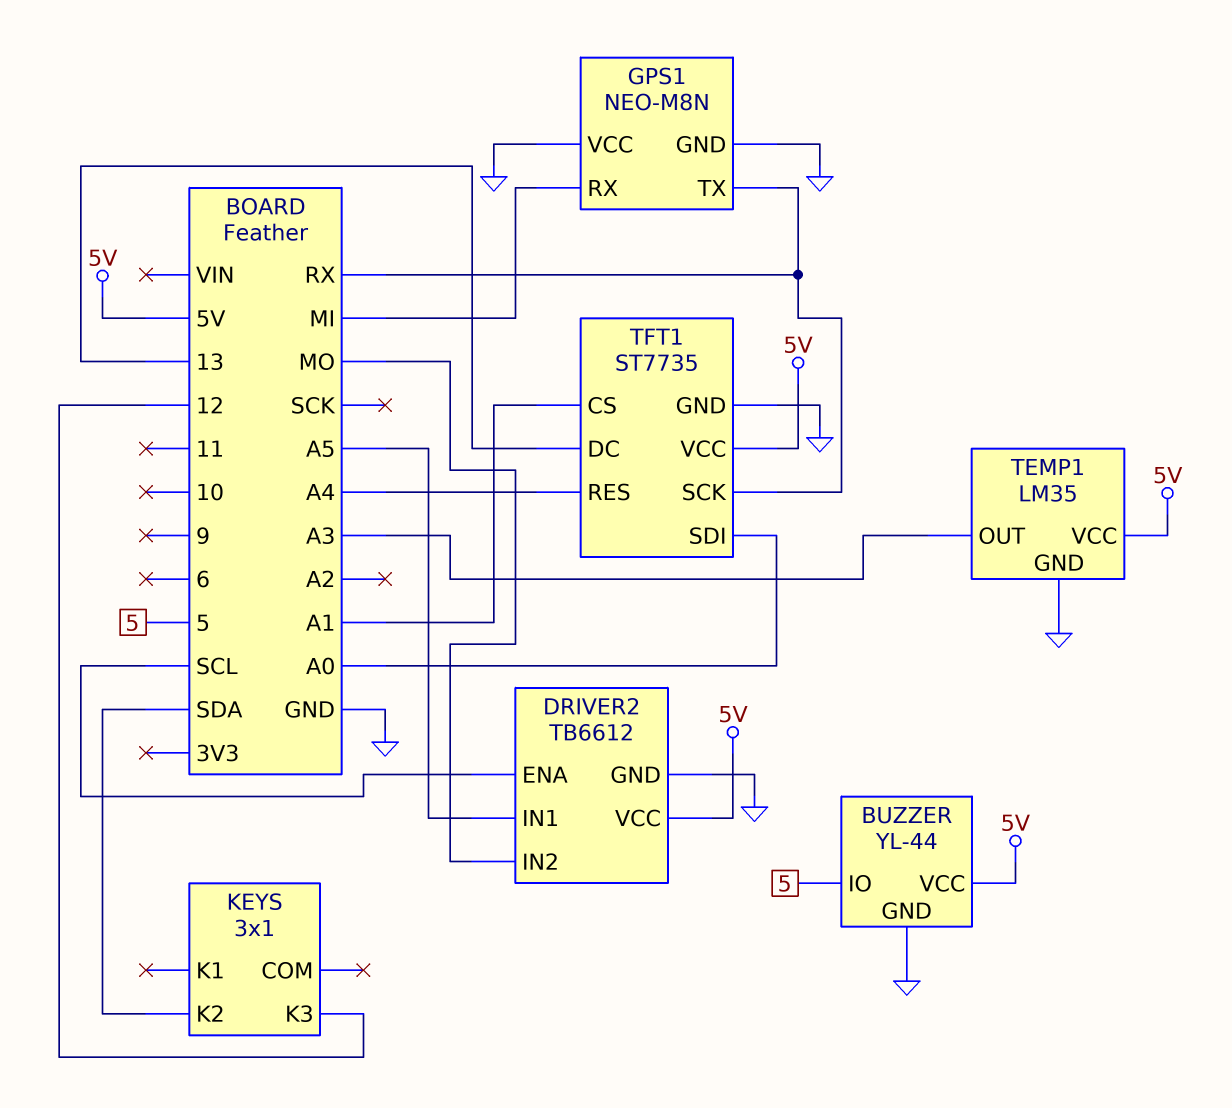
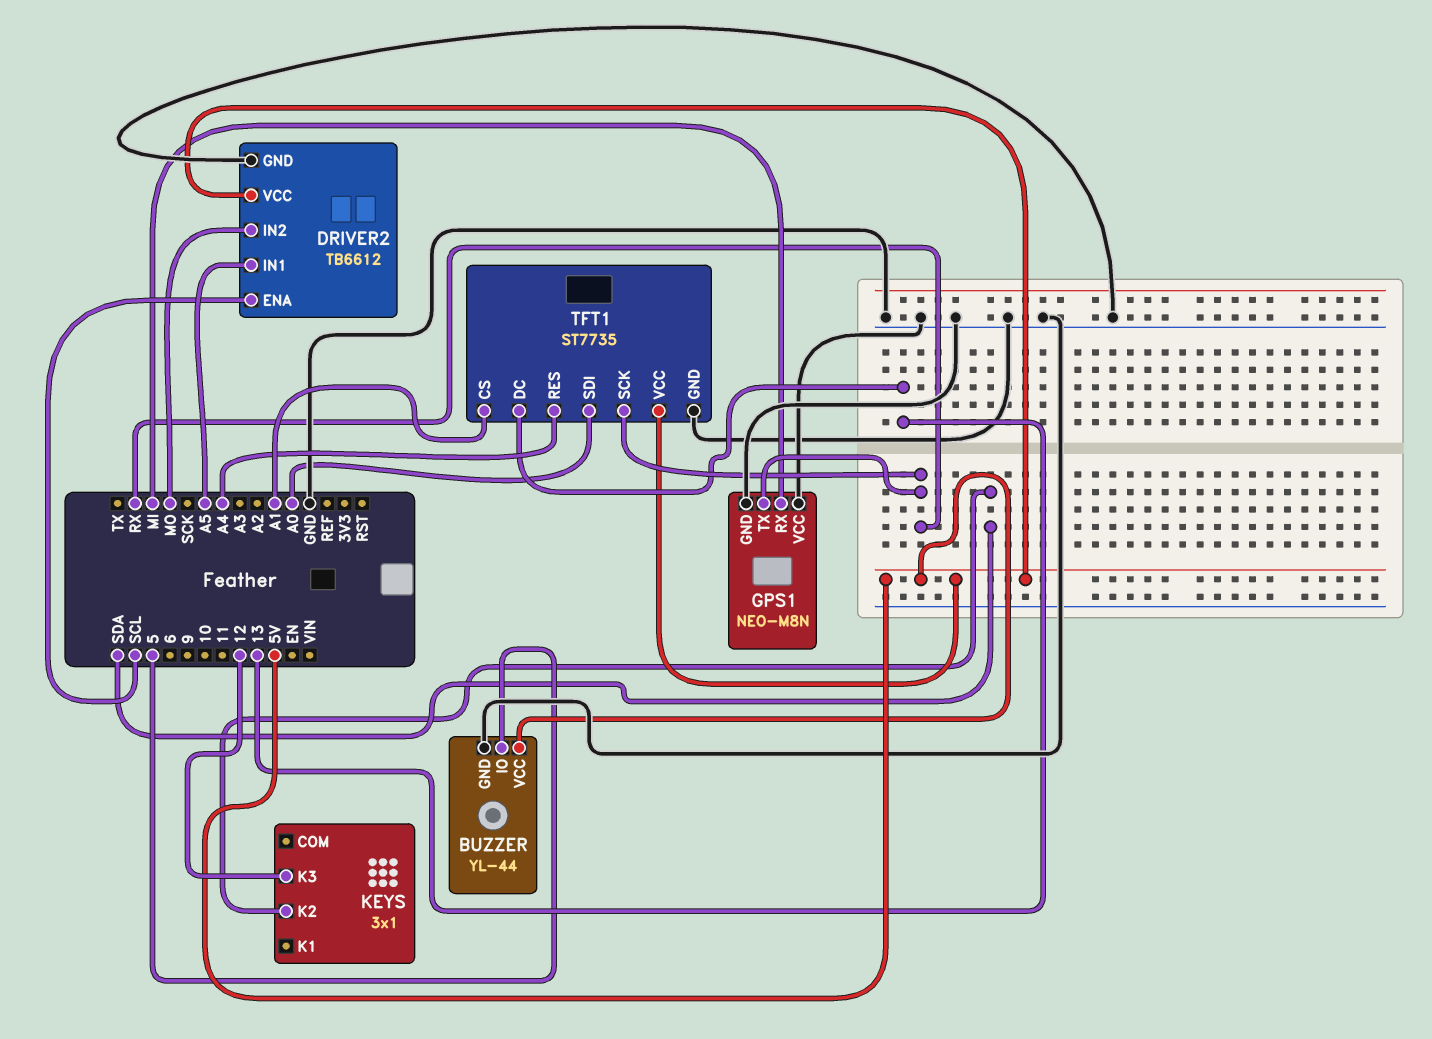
TEMP1: LM35 -> none
TEMP1 pin GND: GND -> none
TEMP1 pin OUT: A3 -> none
TEMP1 pin VCC: 5V -> none

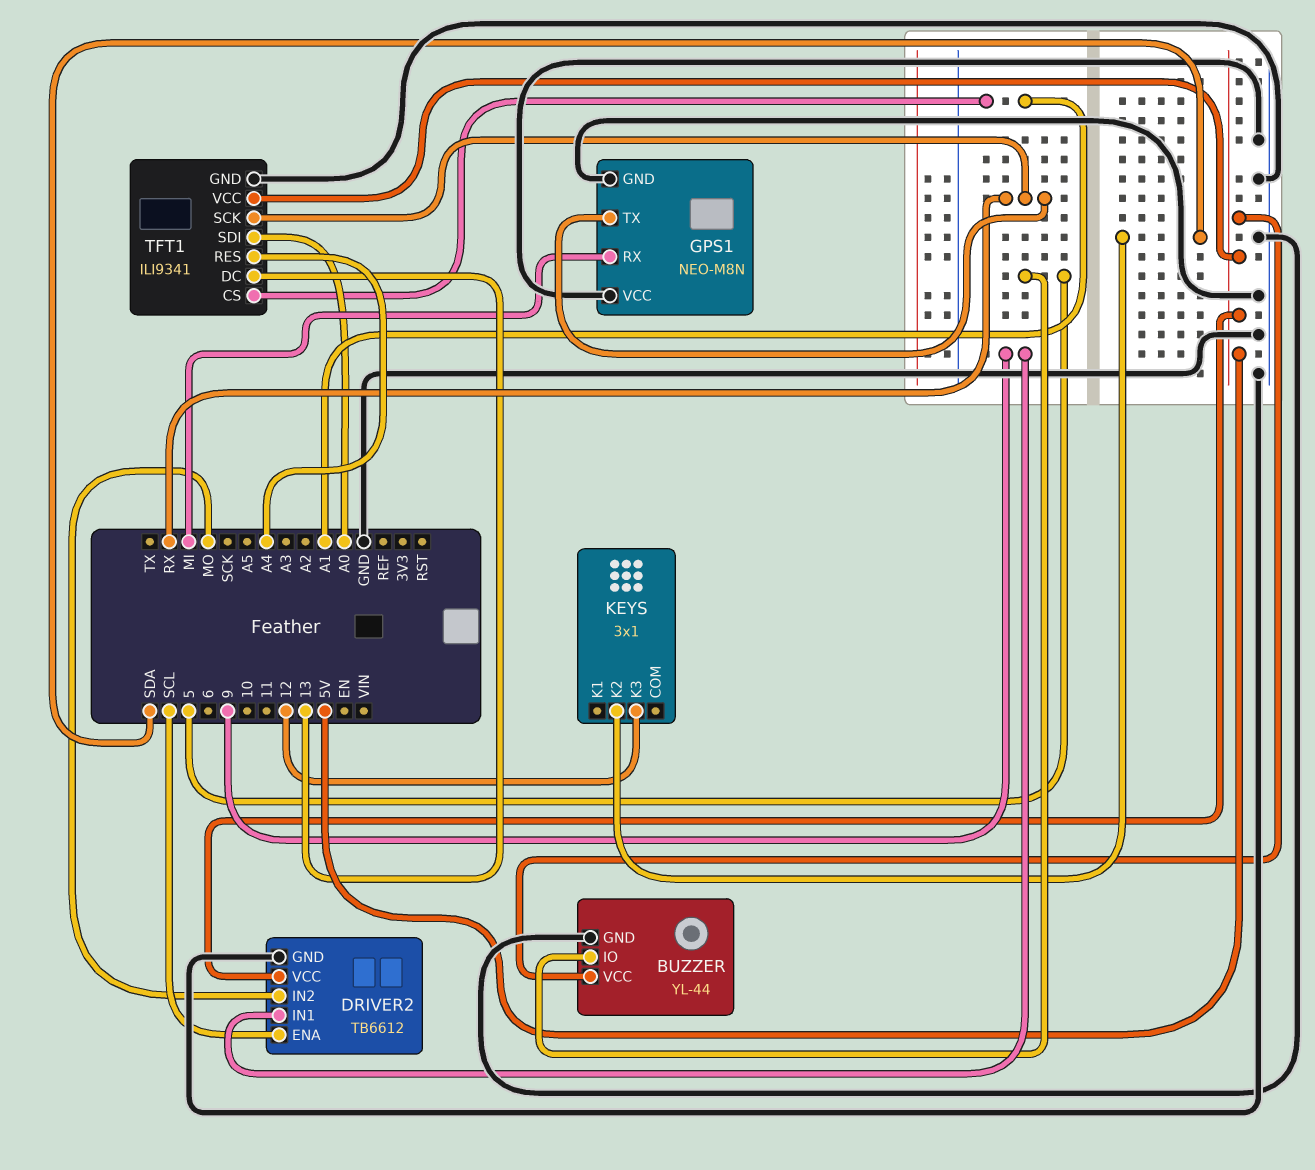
DRIVER2 pin IN1: A5 -> 9
TFT1: ST7735 -> ILI9341

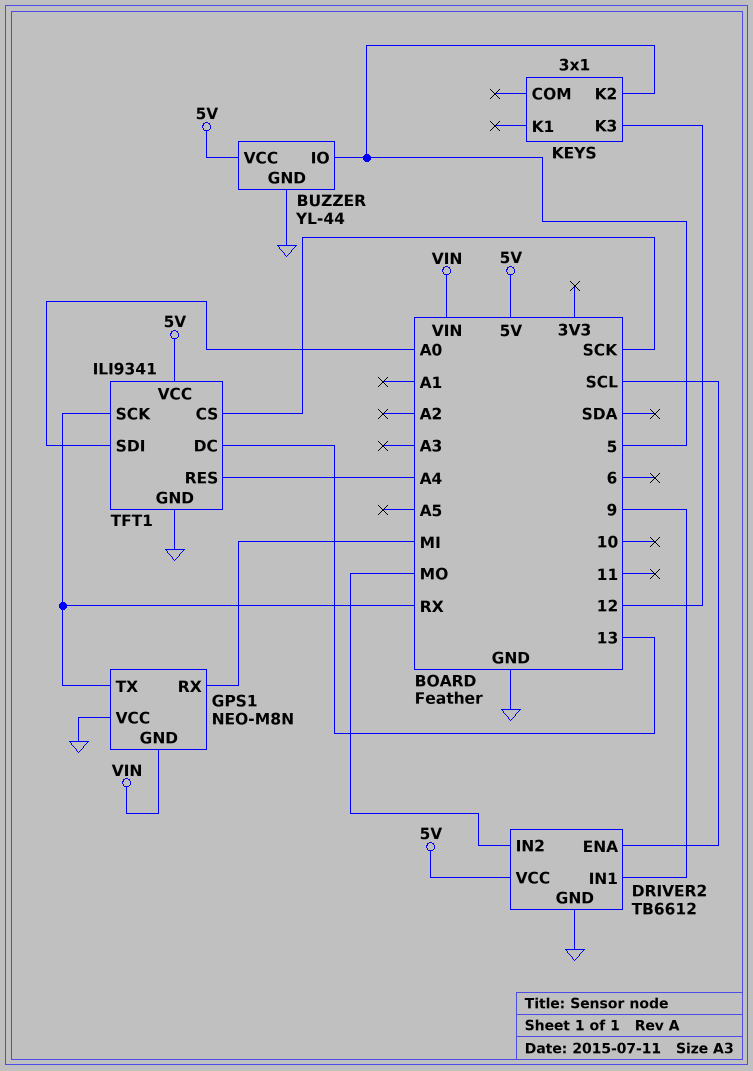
GPS1 pin GND: GND -> VIN
KEYS pin K2: SDA -> 5
TFT1 pin CS: A1 -> SCK

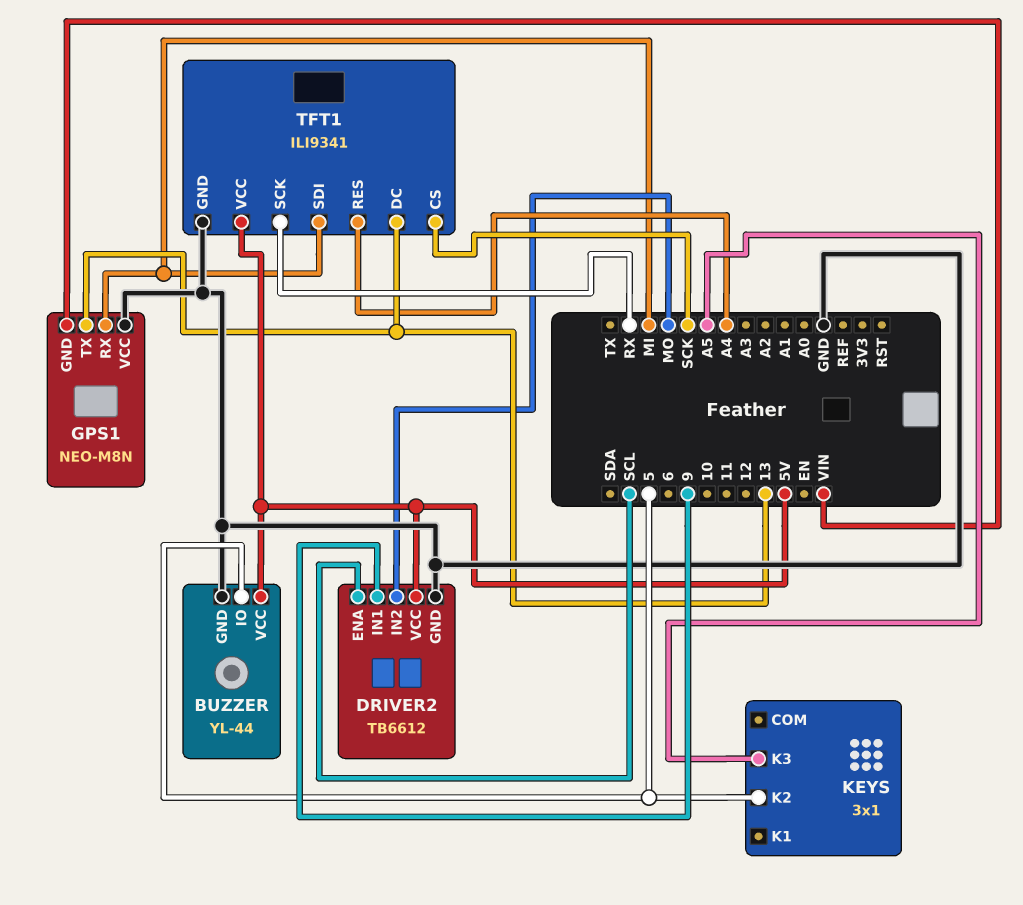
GPS1 pin TX: RX -> 13
KEYS pin K3: 12 -> A5
TFT1 pin SDI: A0 -> MI

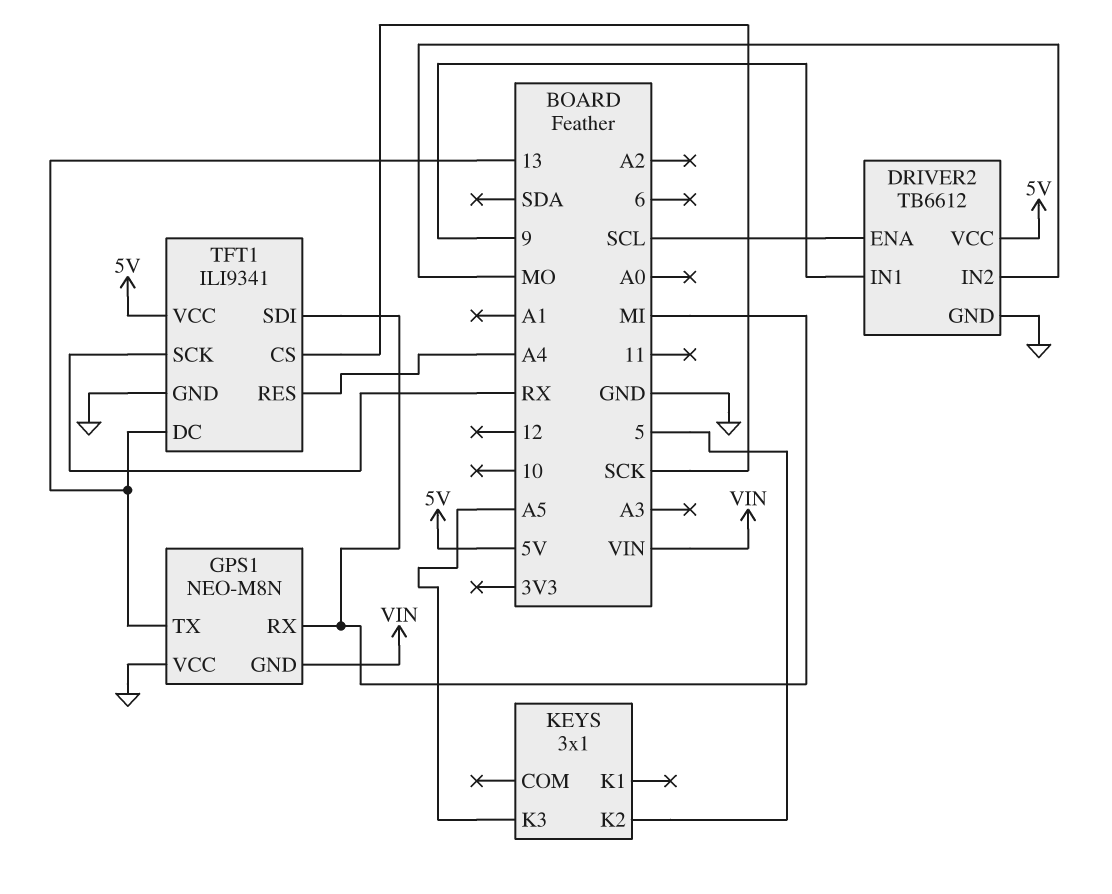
BUZZER: YL-44 -> none
BUZZER pin GND: GND -> none
BUZZER pin IO: 5 -> none
BUZZER pin VCC: 5V -> none

